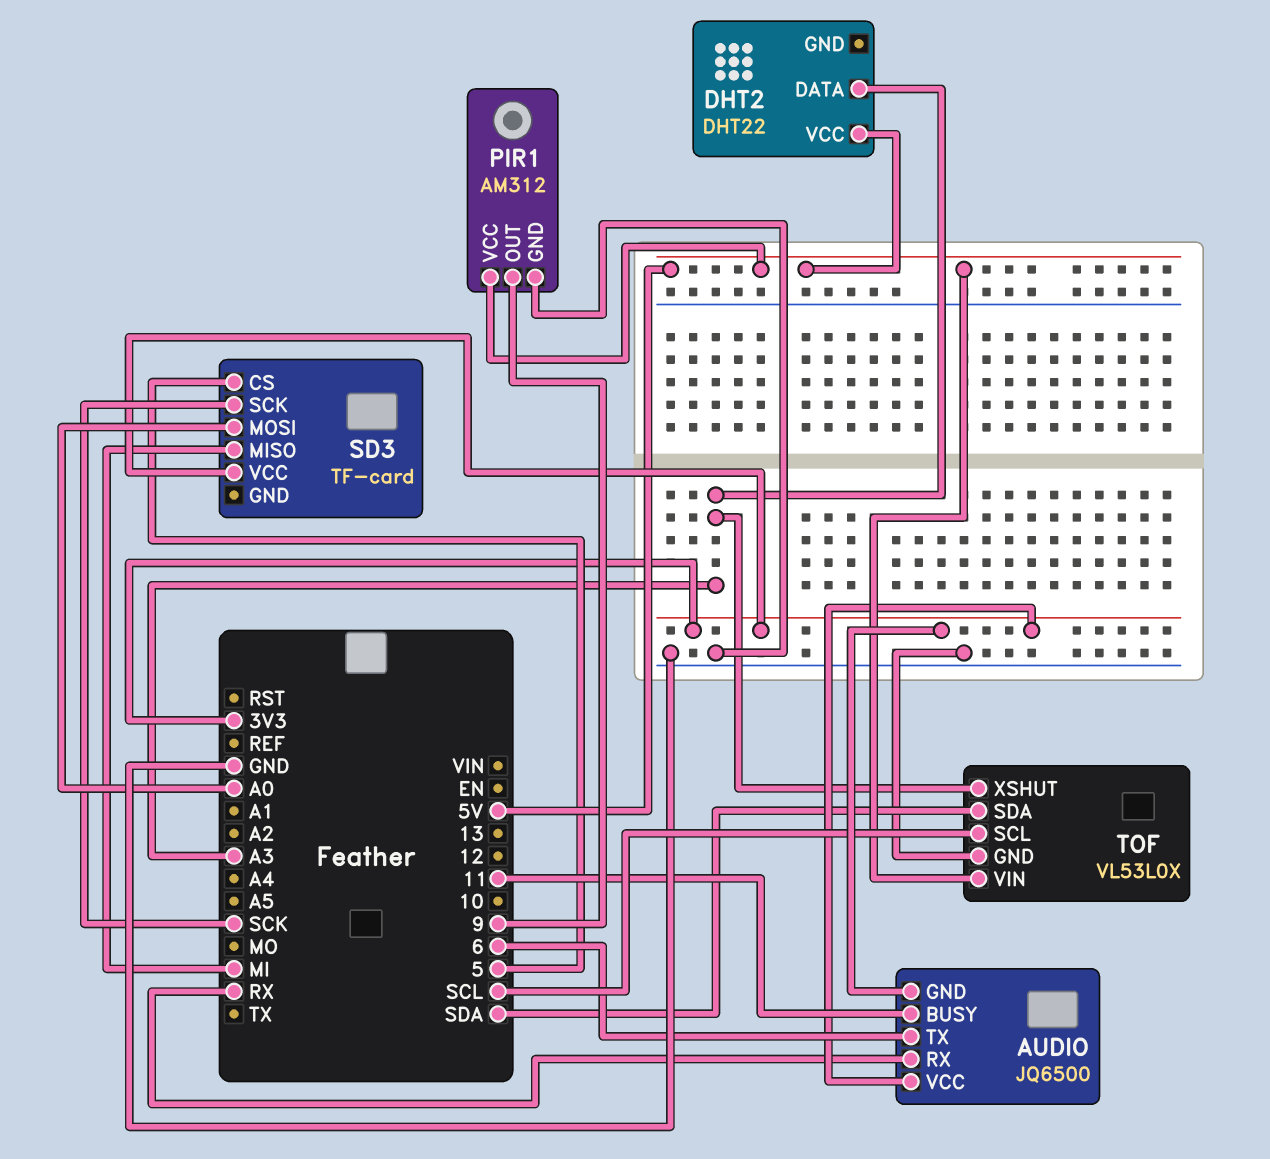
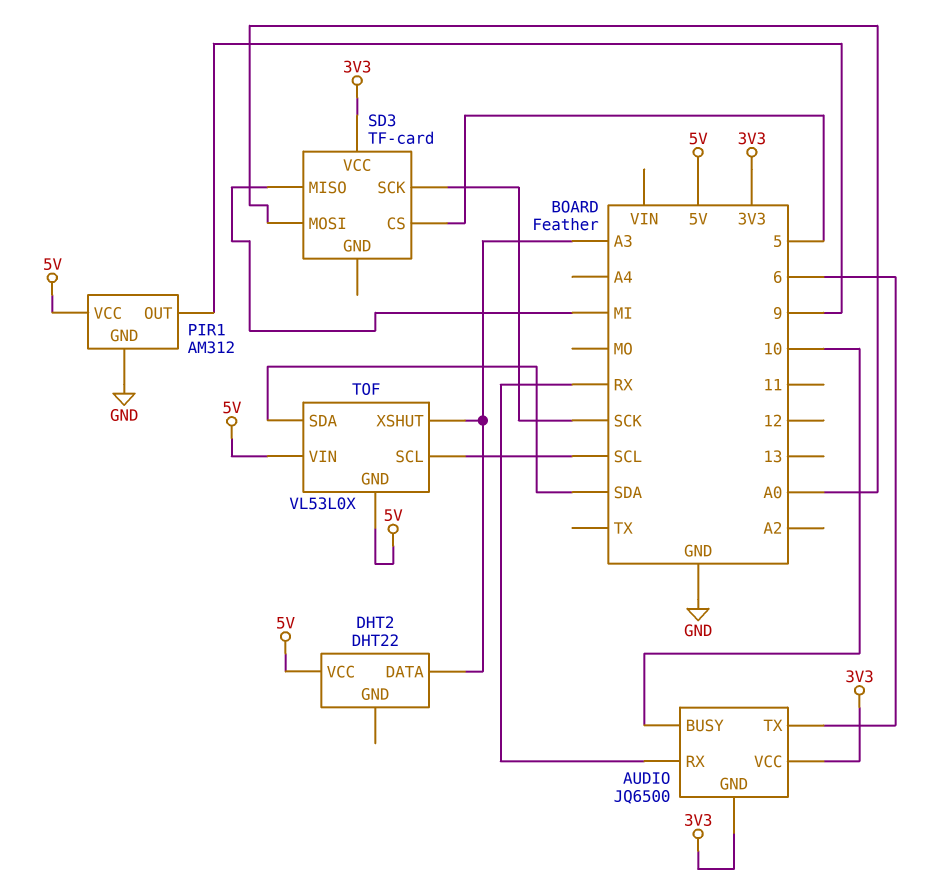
AUDIO pin BUSY: 11 -> 10
TOF pin GND: GND -> 5V

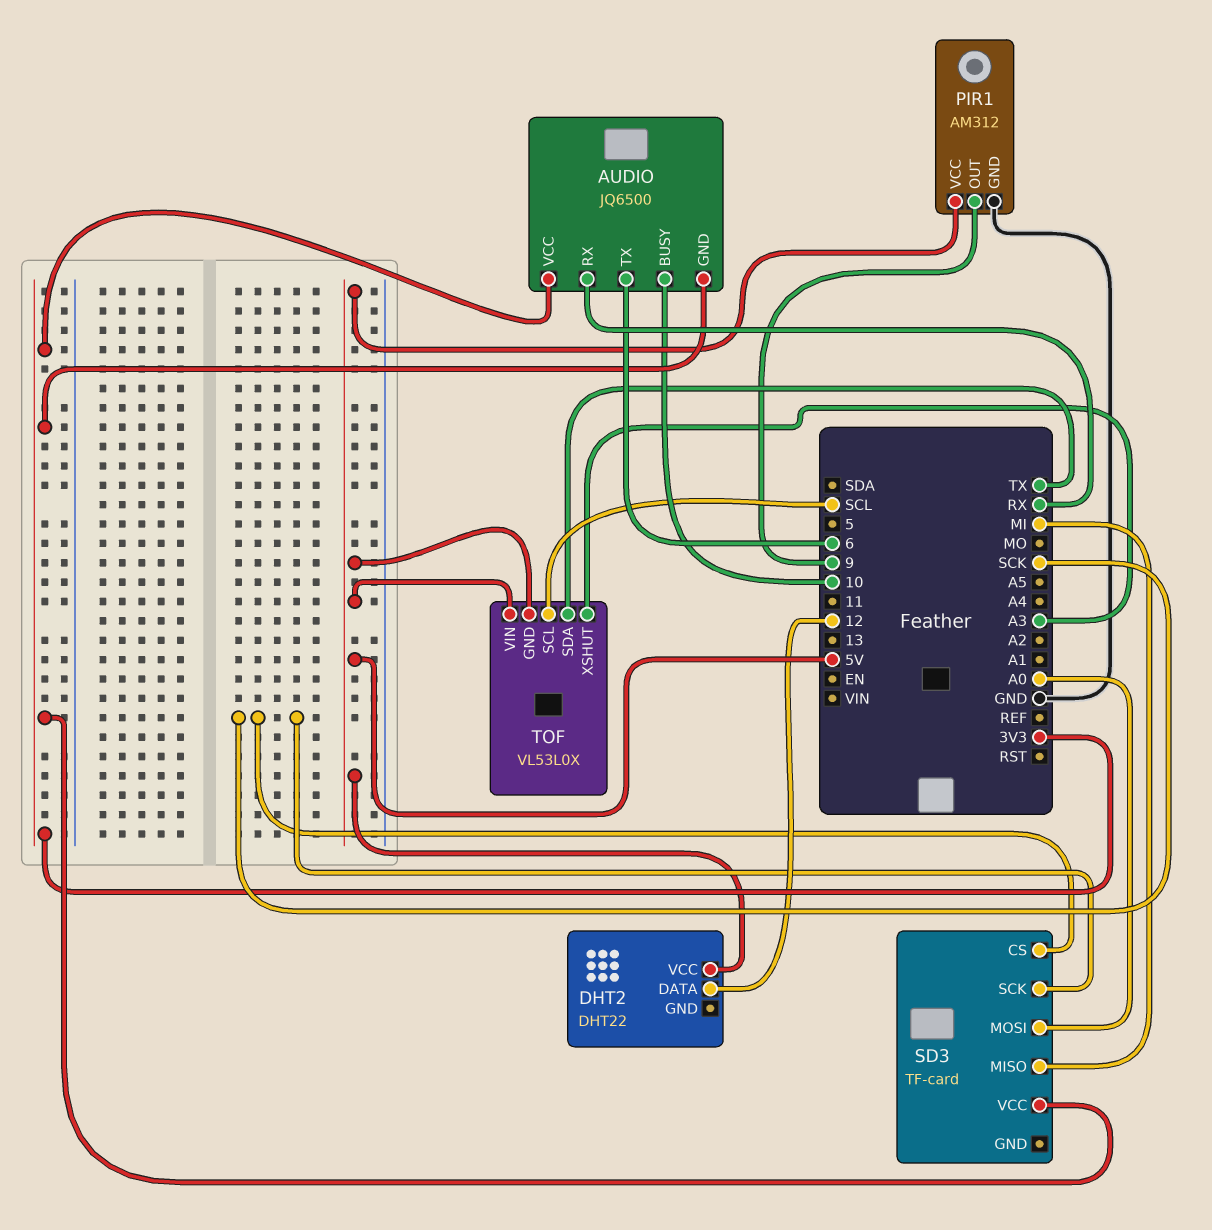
DHT2 pin DATA: A3 -> 12
SD3 pin CS: 5 -> SCK
TOF pin SDA: SDA -> TX

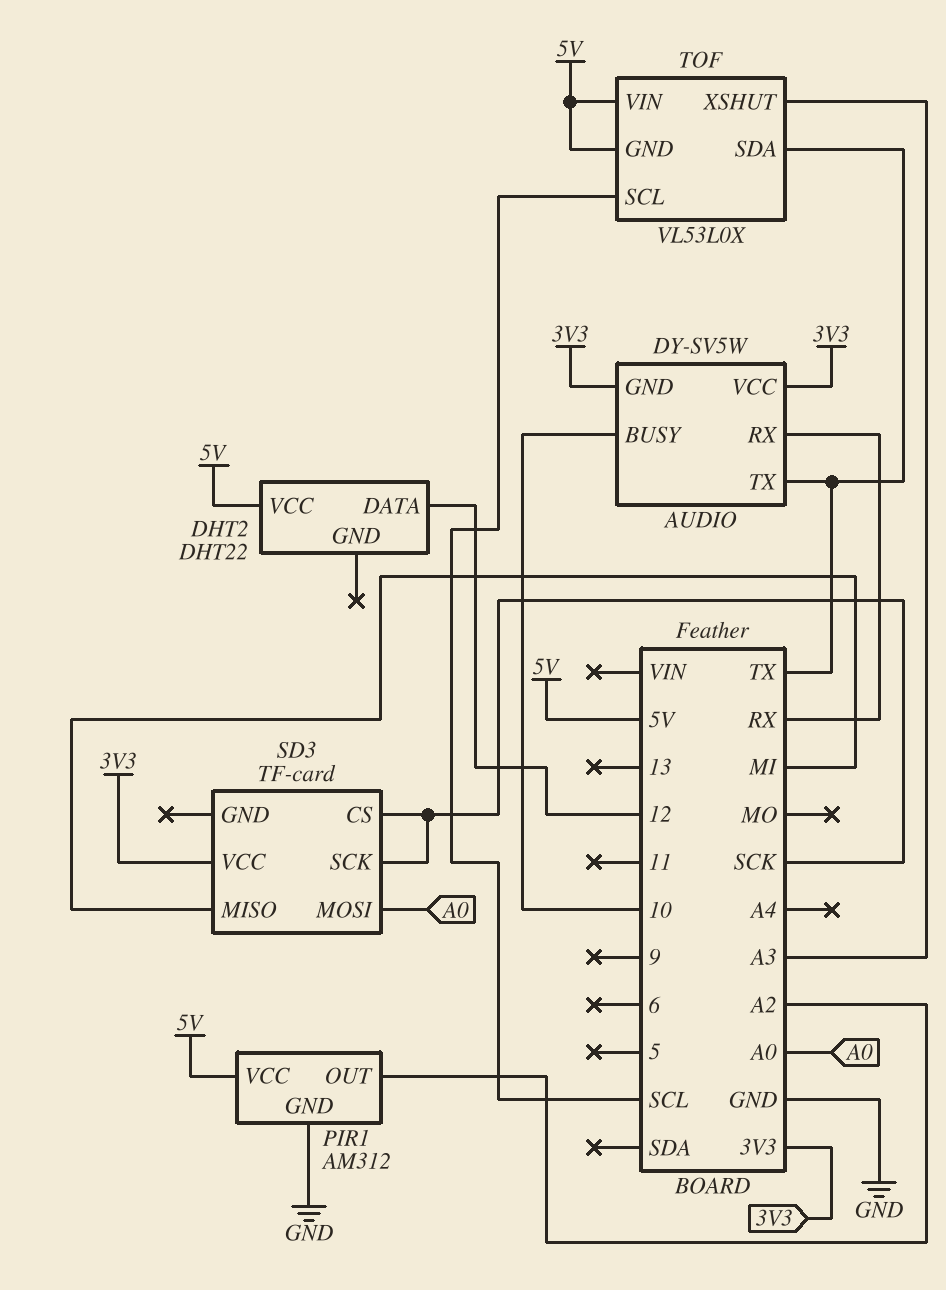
AUDIO: JQ6500 -> DY-SV5W
AUDIO pin TX: 6 -> TX
PIR1 pin OUT: 9 -> A2

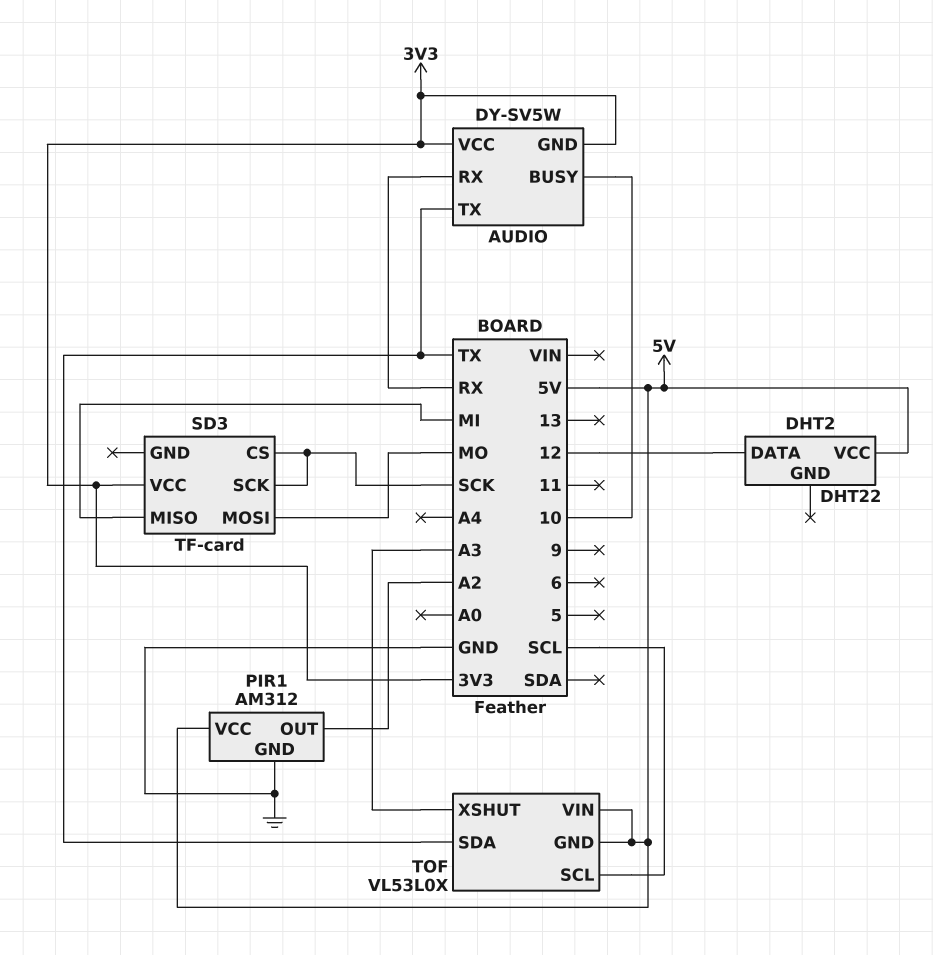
SD3 pin MOSI: A0 -> MO

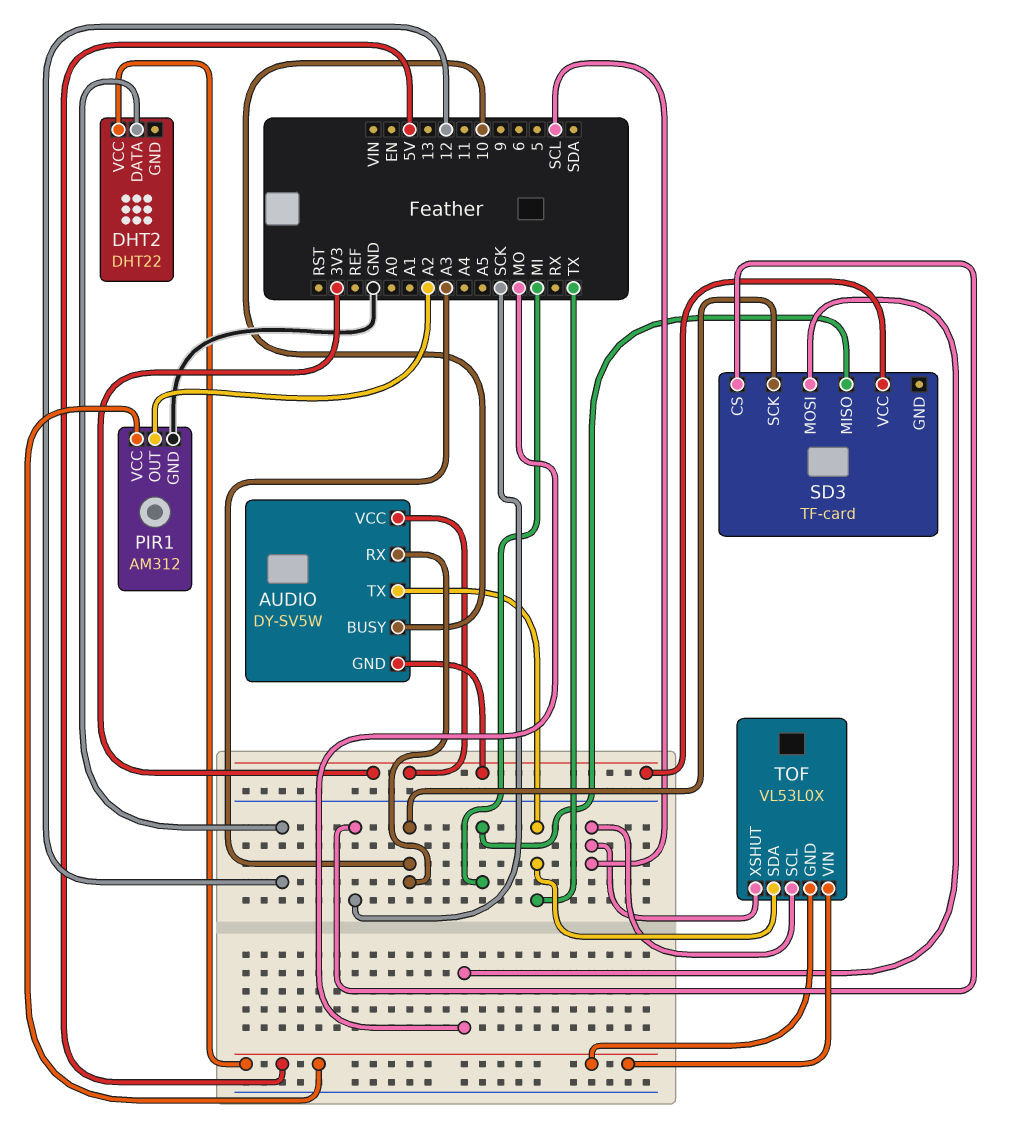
AUDIO pin RX: RX -> A3
SD3 pin SCK: SCK -> A3
TOF pin XSHUT: A3 -> SCL

